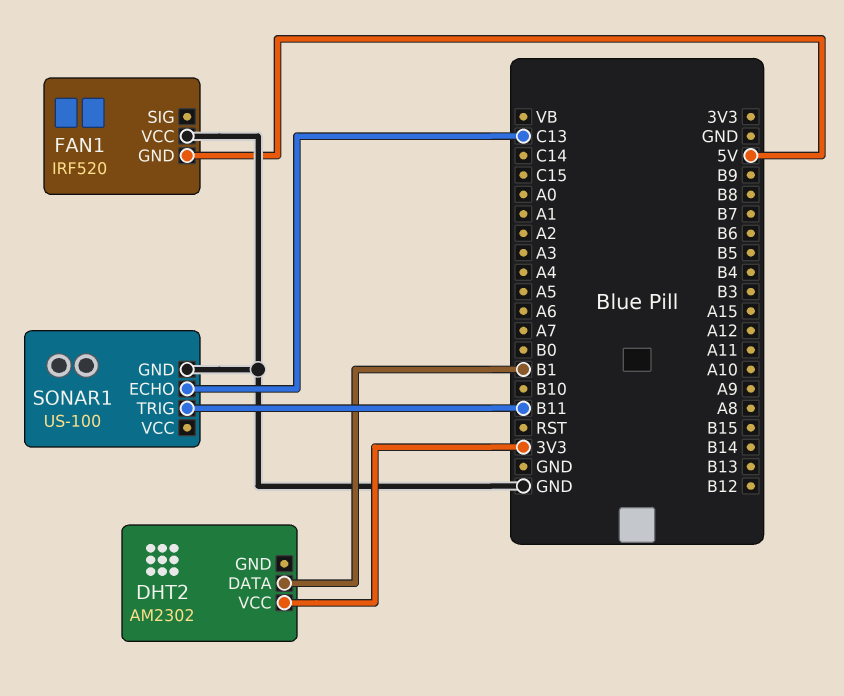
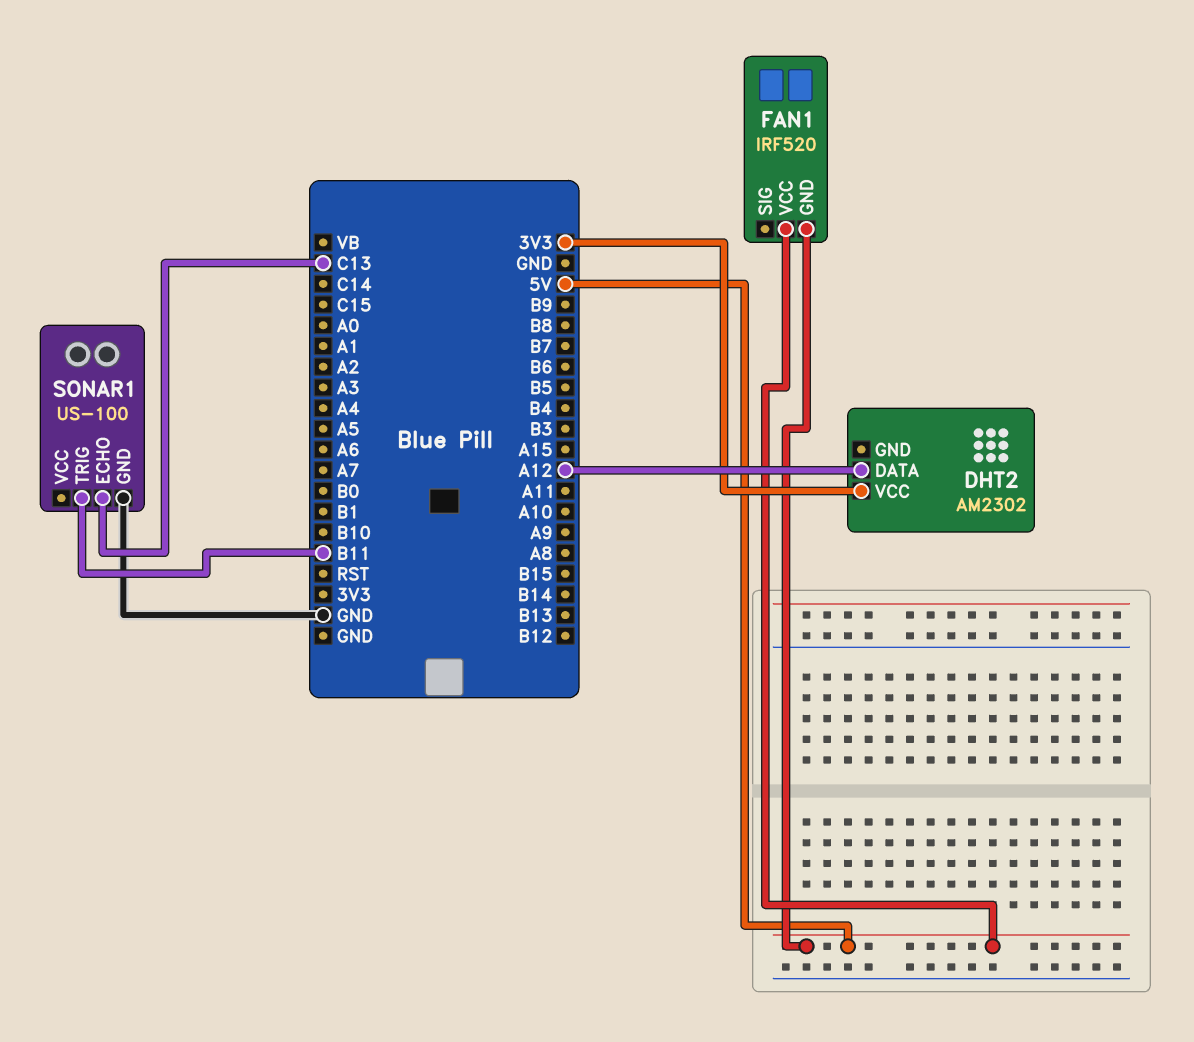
DHT2 pin DATA: B1 -> A12
FAN1 pin VCC: GND -> 5V

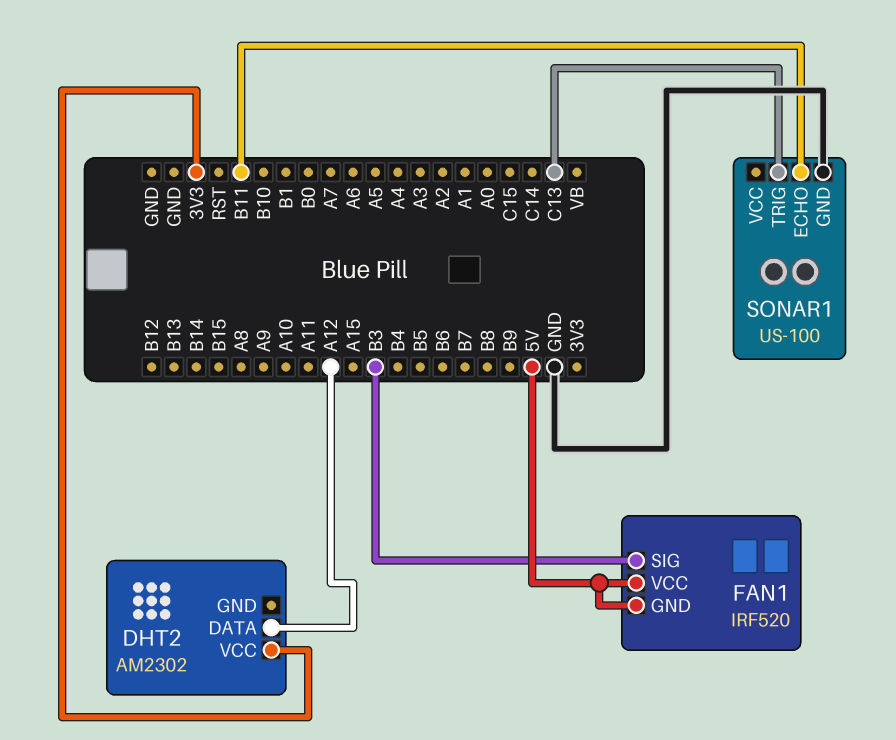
FAN1 pin SIG: none -> B3
SONAR1 pin ECHO: C13 -> B11
SONAR1 pin TRIG: B11 -> C13

